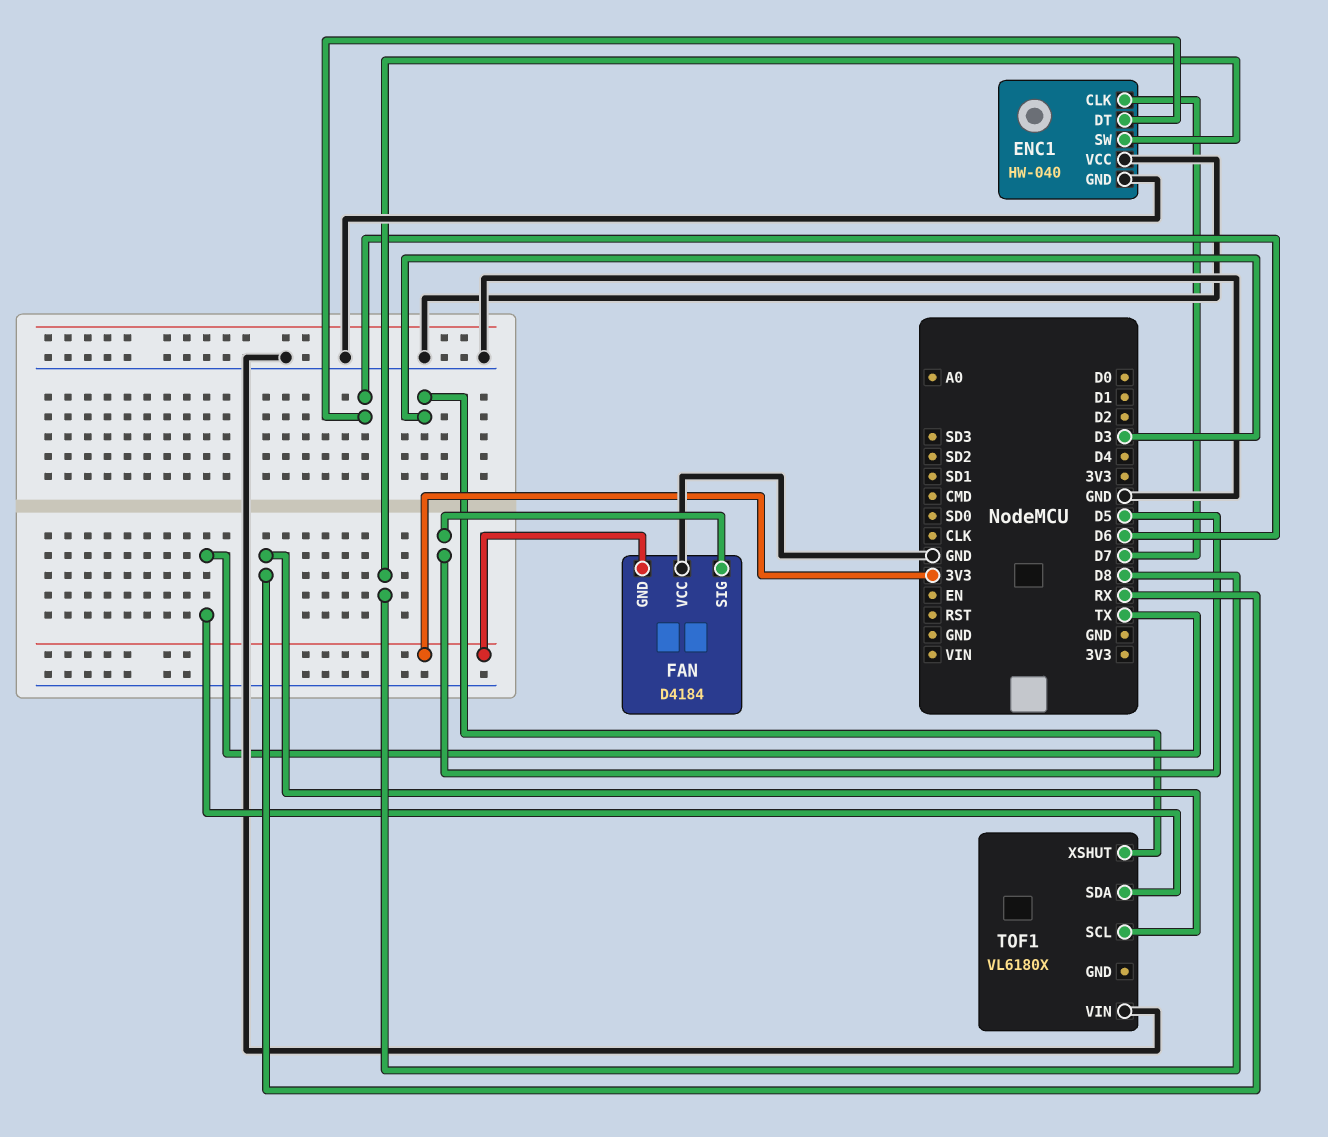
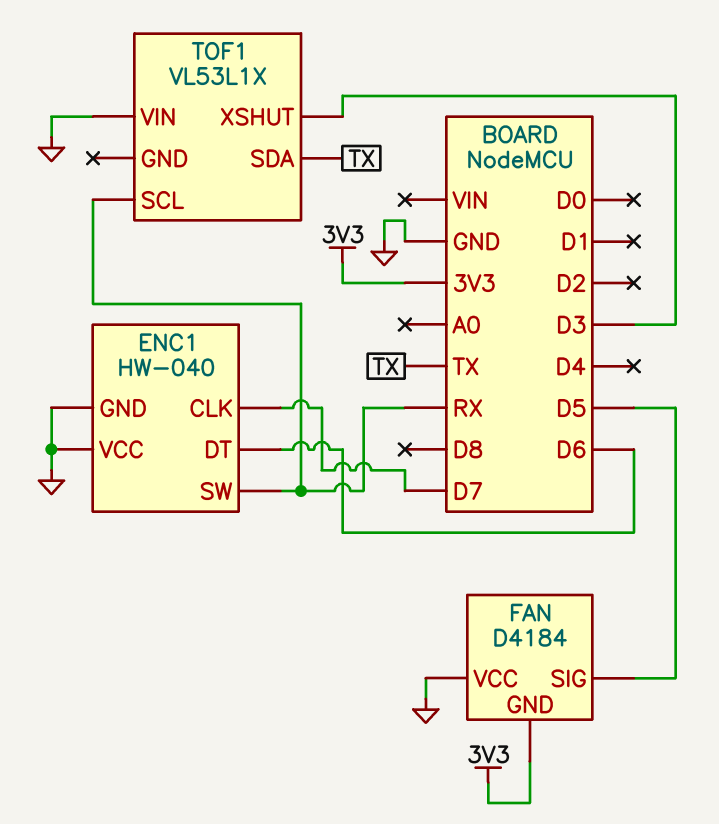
ENC1 pin SW: D8 -> RX
TOF1: VL6180X -> VL53L1X

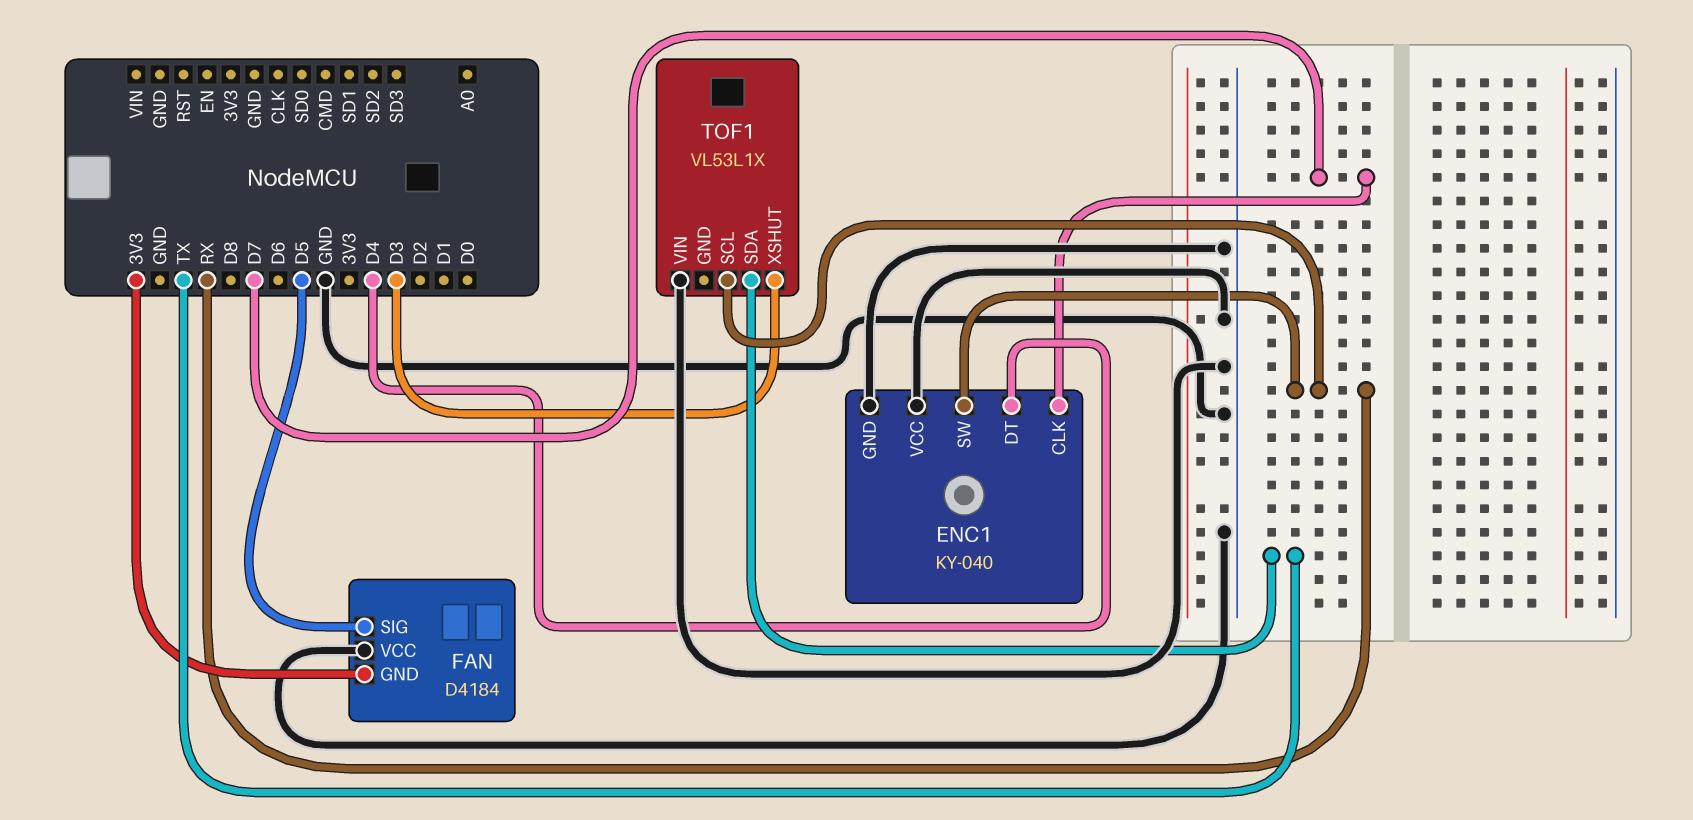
ENC1: HW-040 -> KY-040
ENC1 pin DT: D6 -> D4

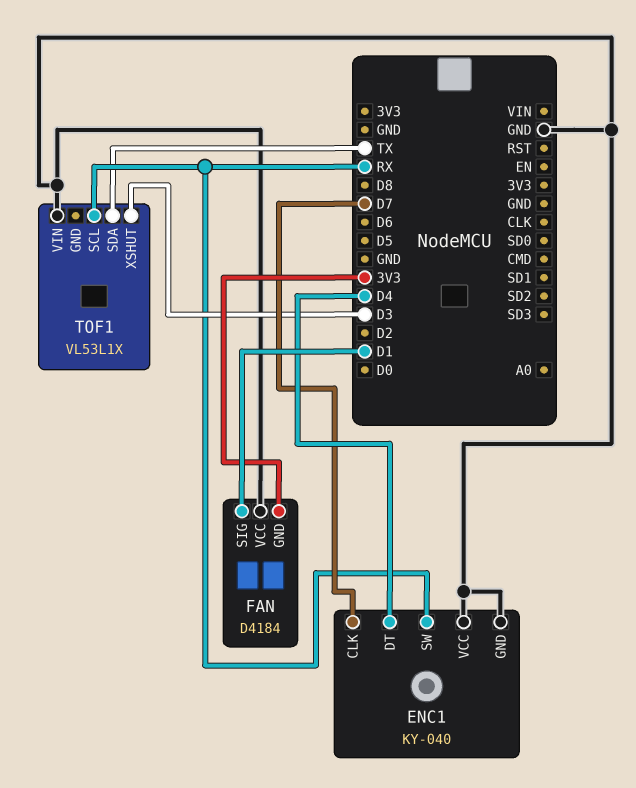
FAN pin SIG: D5 -> D1

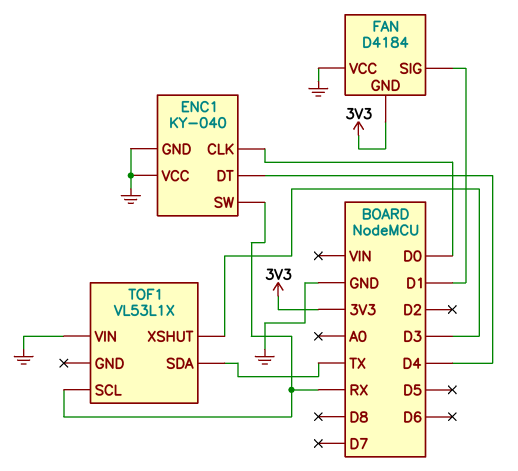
ENC1 pin CLK: D7 -> D0

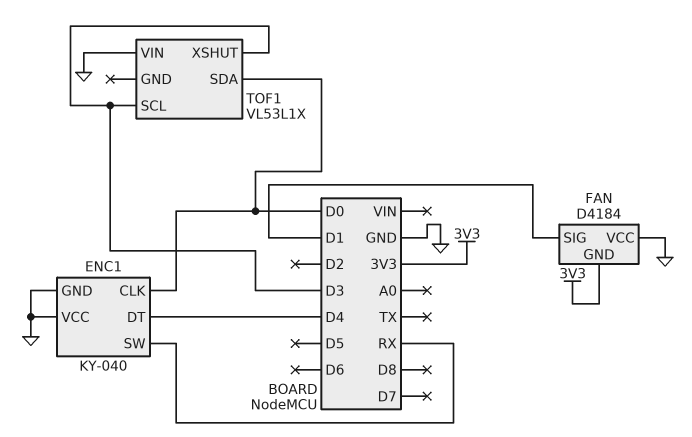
TOF1 pin SCL: RX -> D3
TOF1 pin SDA: TX -> D0

